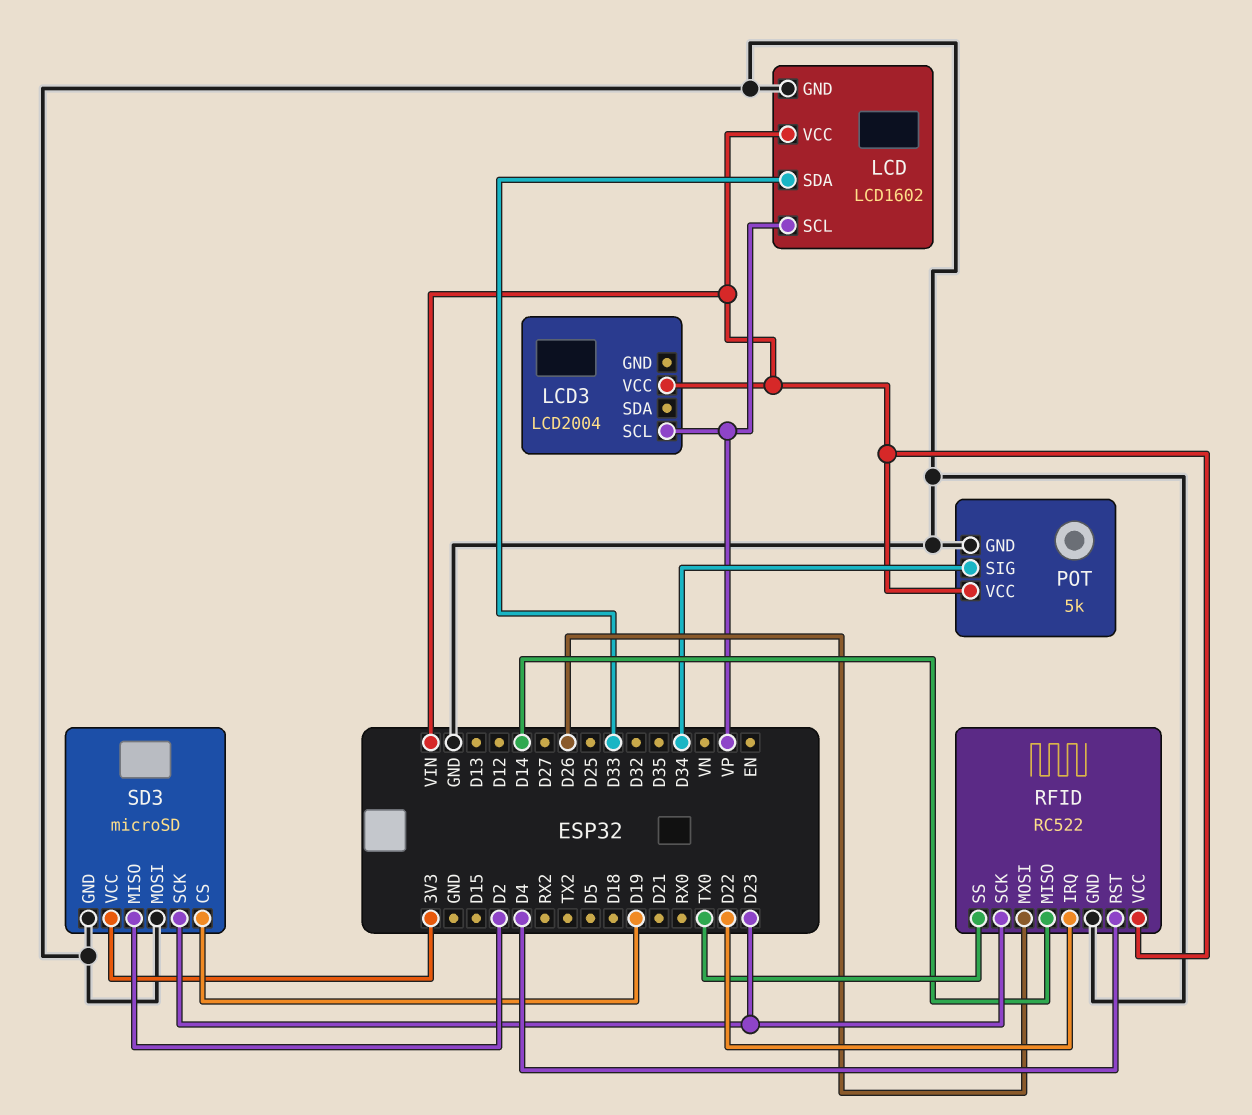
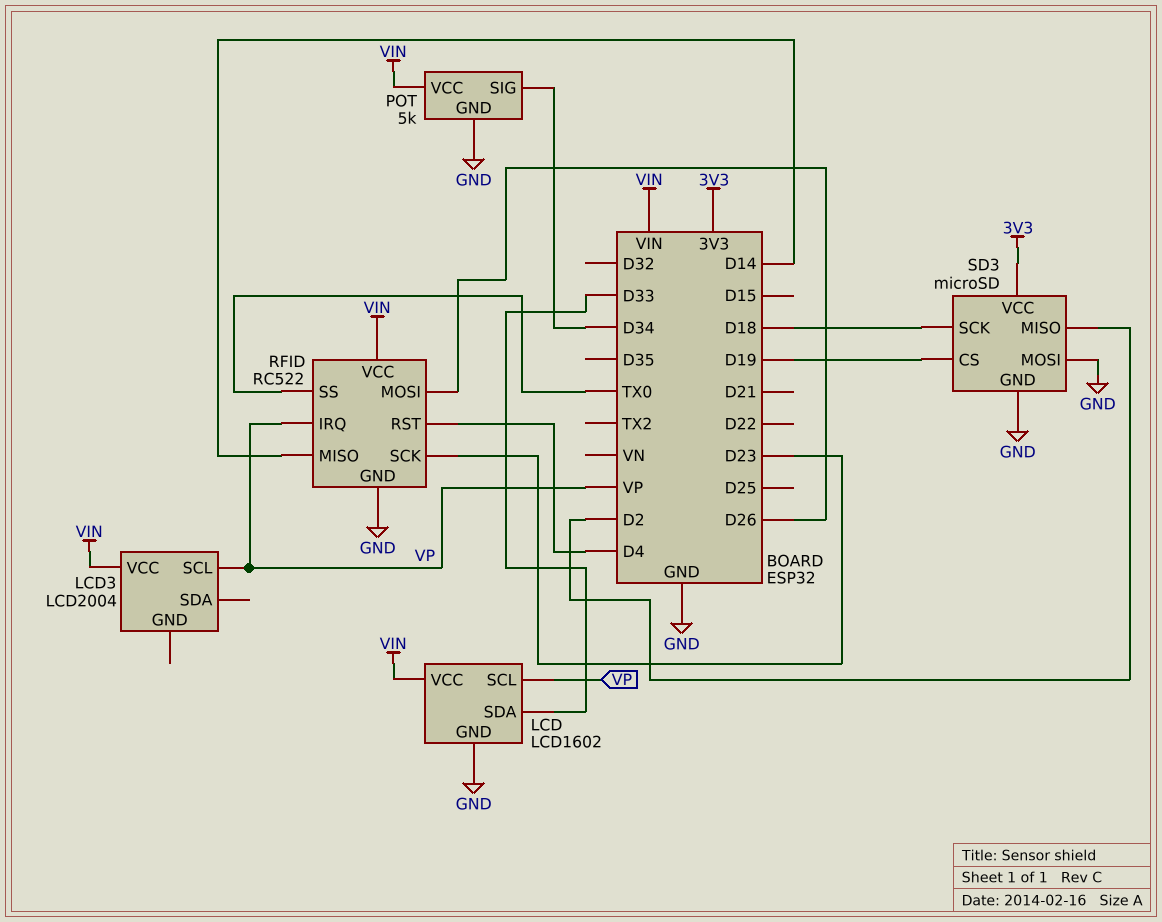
RFID pin IRQ: D22 -> VP
SD3 pin SCK: D23 -> D18

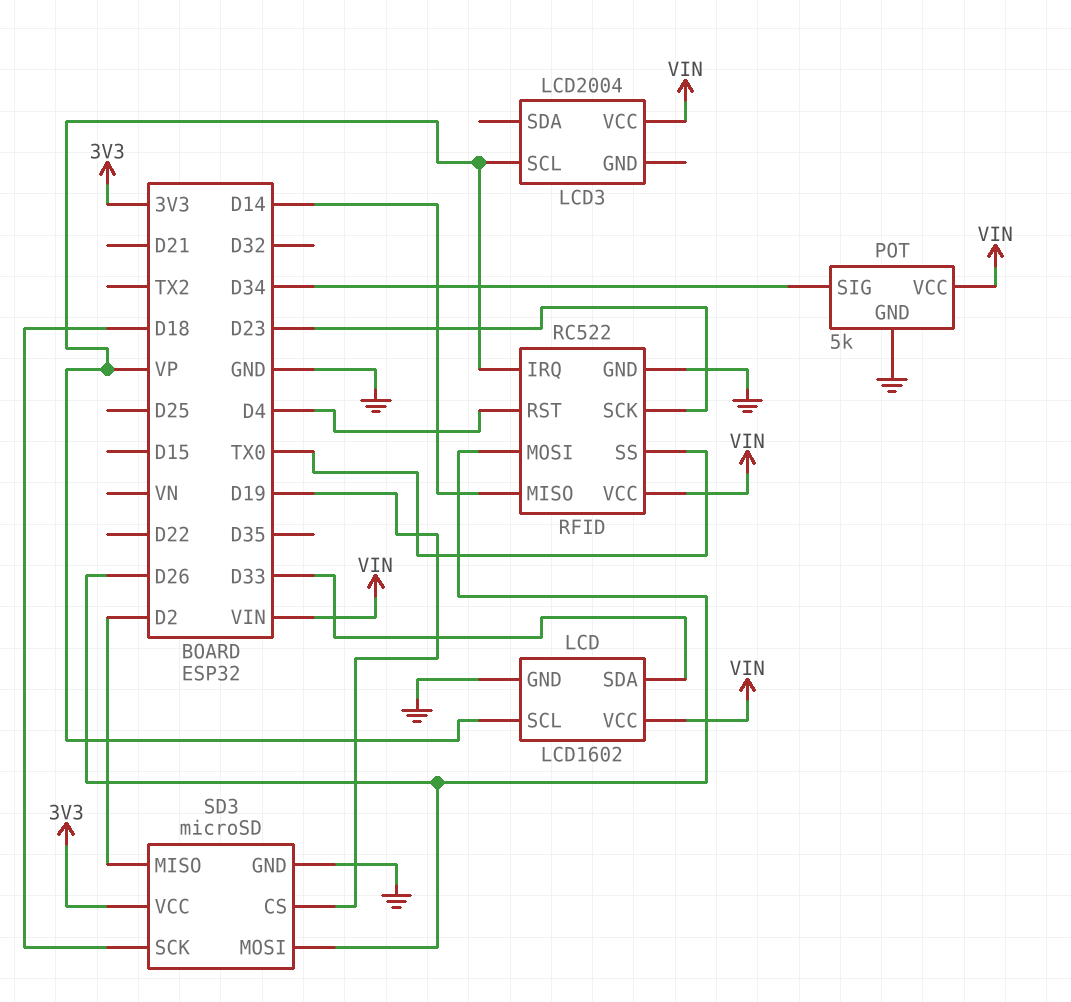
SD3 pin MOSI: GND -> D26

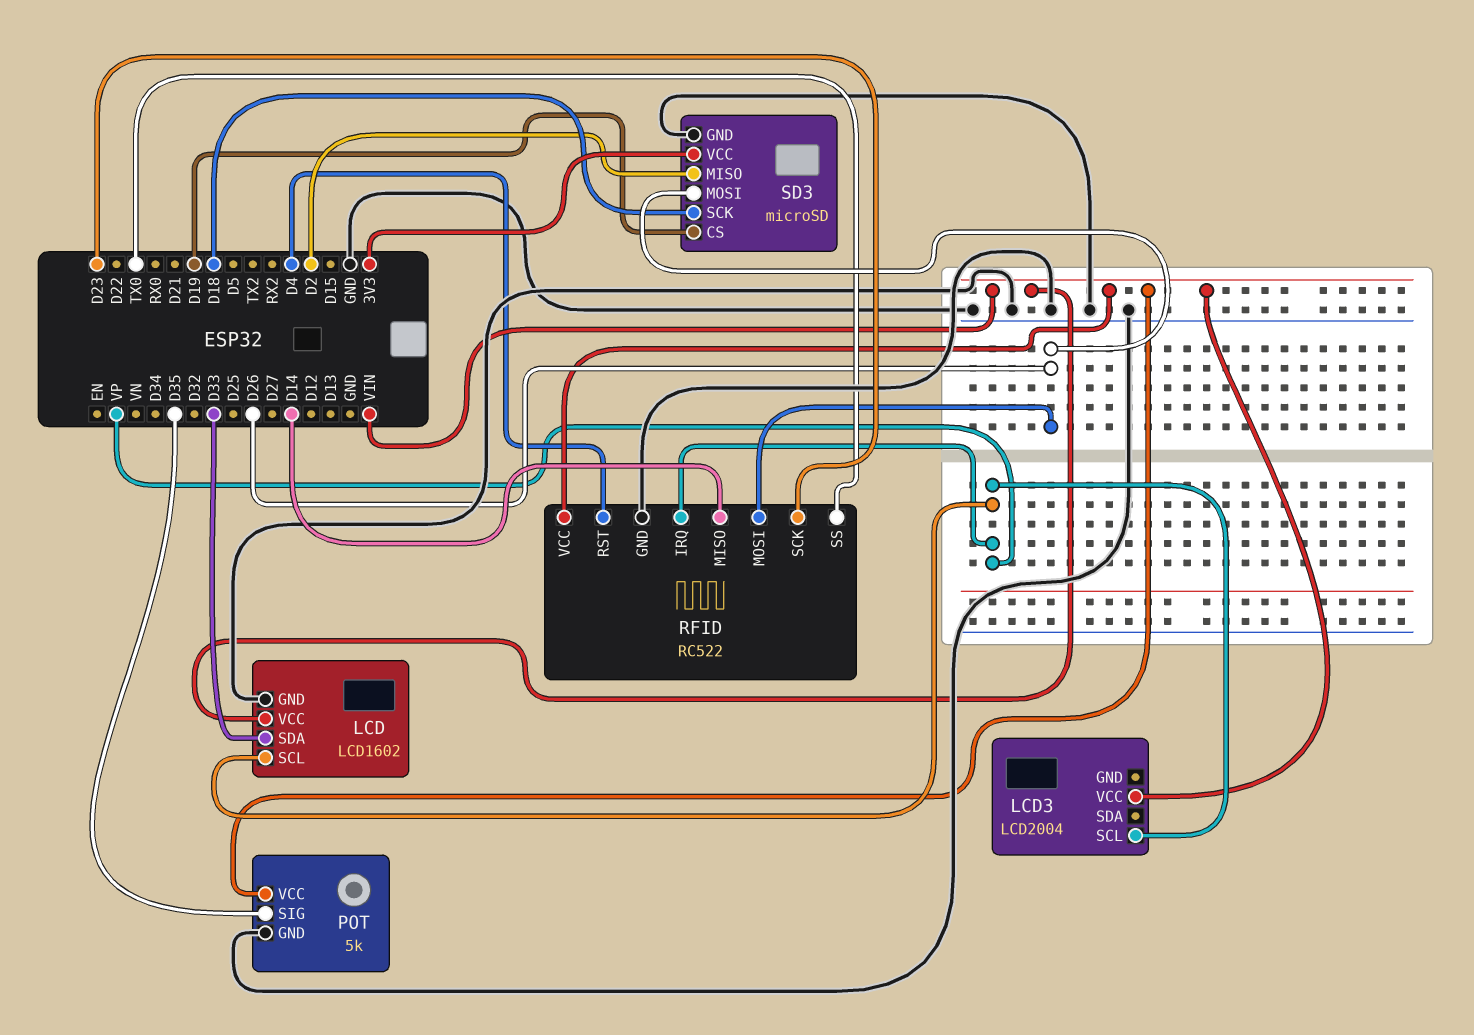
POT pin SIG: D34 -> D35

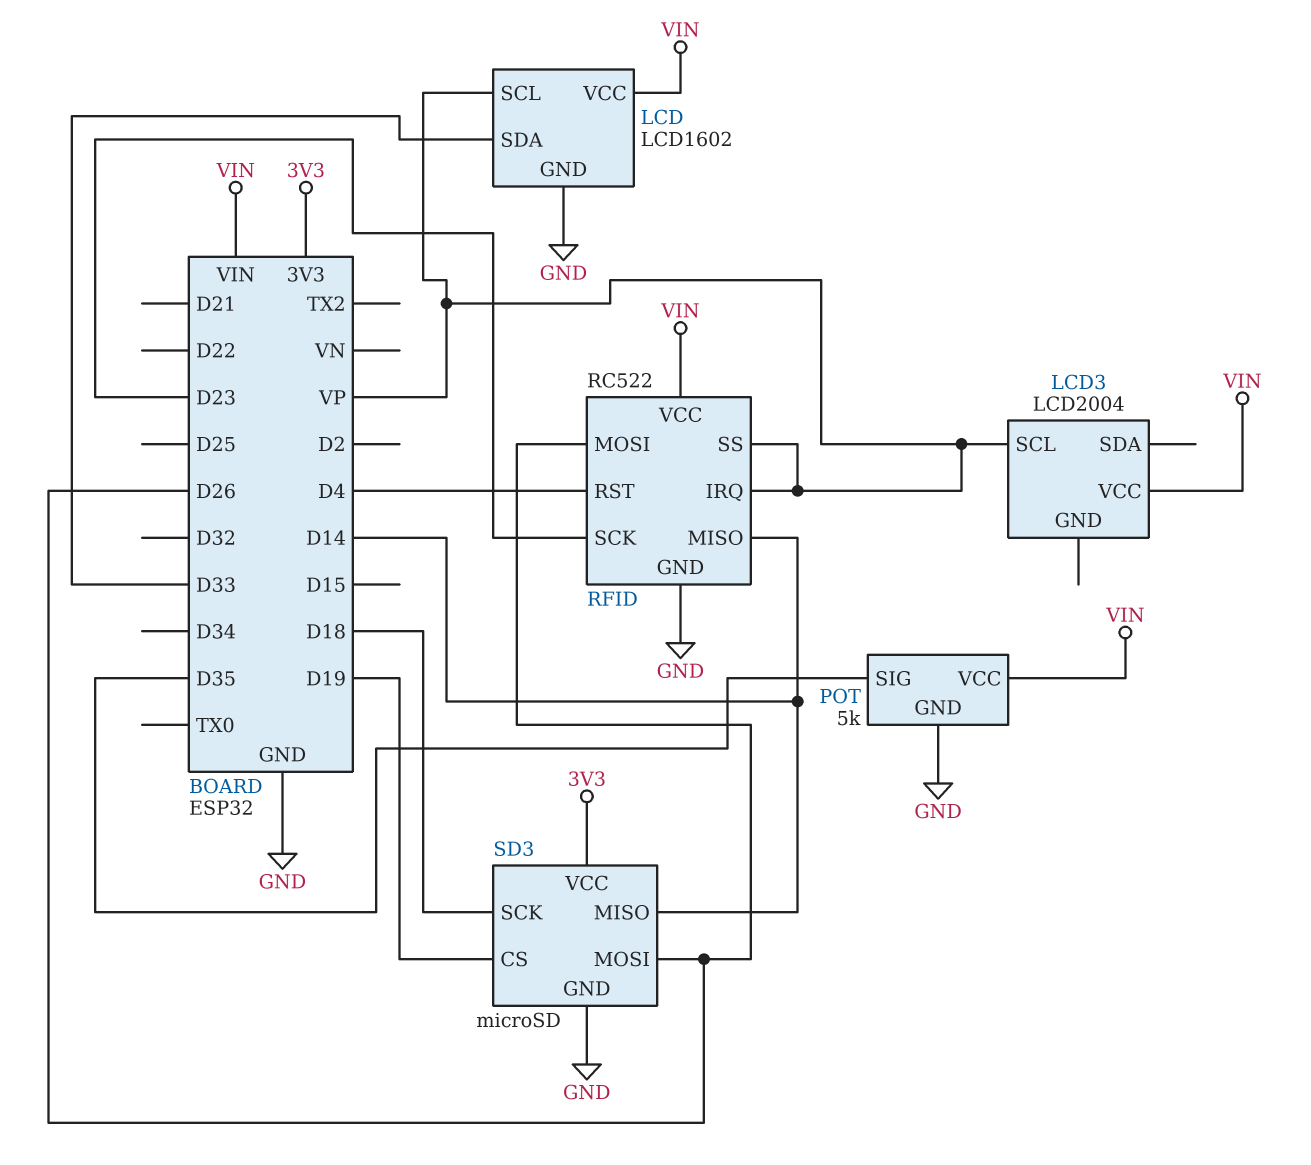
RFID pin SS: TX0 -> VP
SD3 pin MISO: D2 -> D14

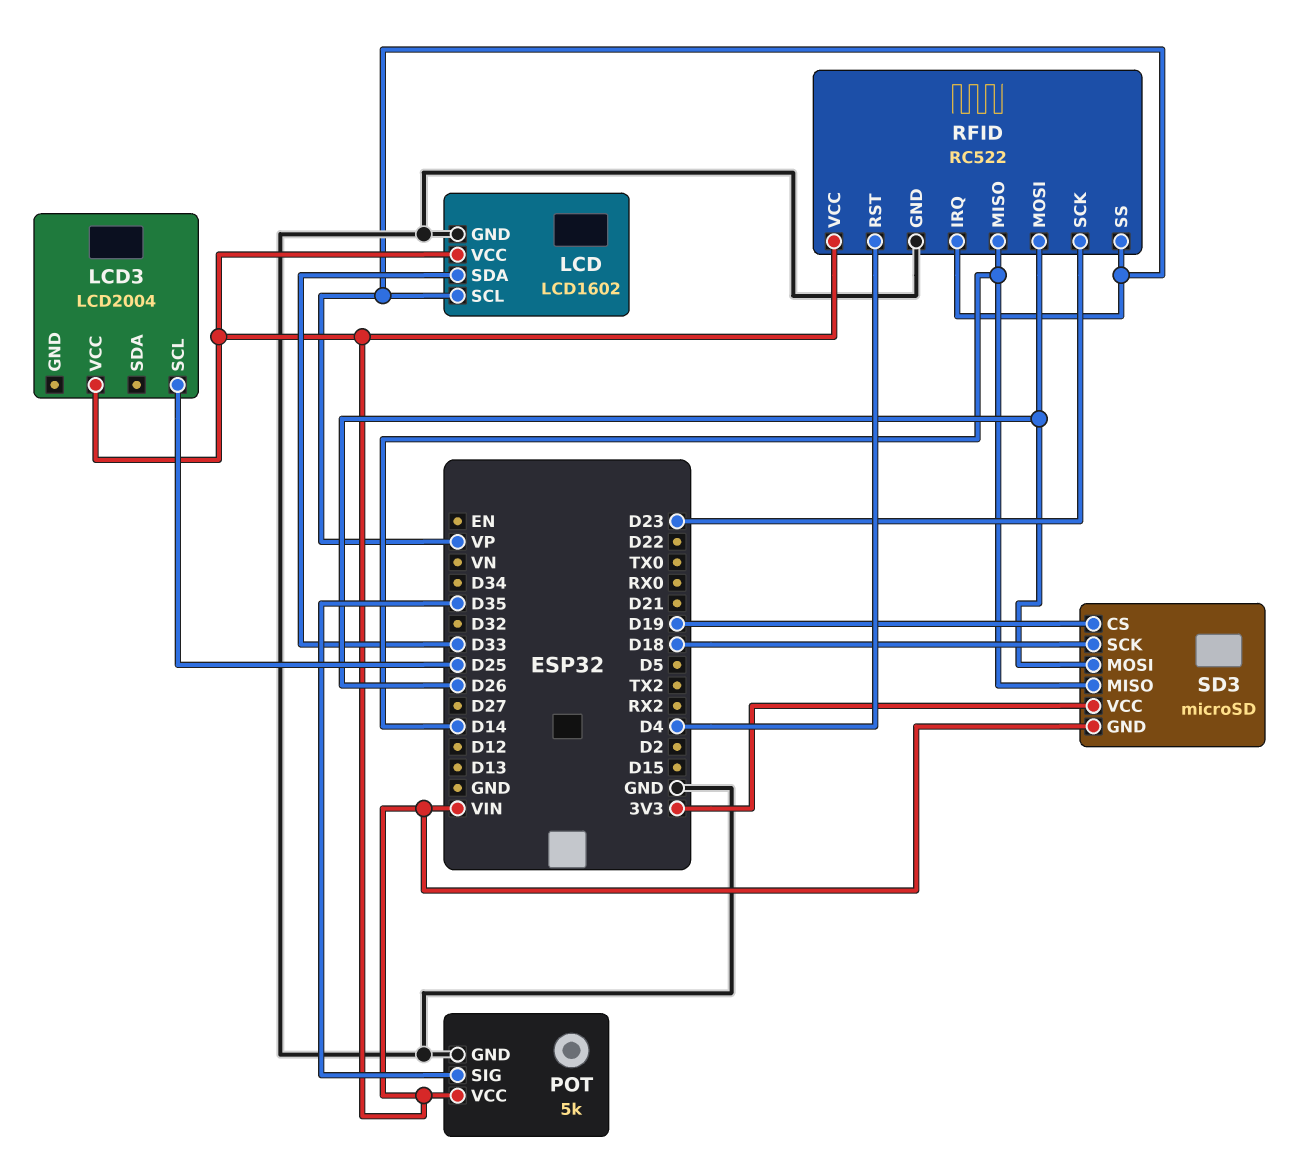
LCD3 pin SCL: VP -> D25
SD3 pin GND: GND -> VIN

